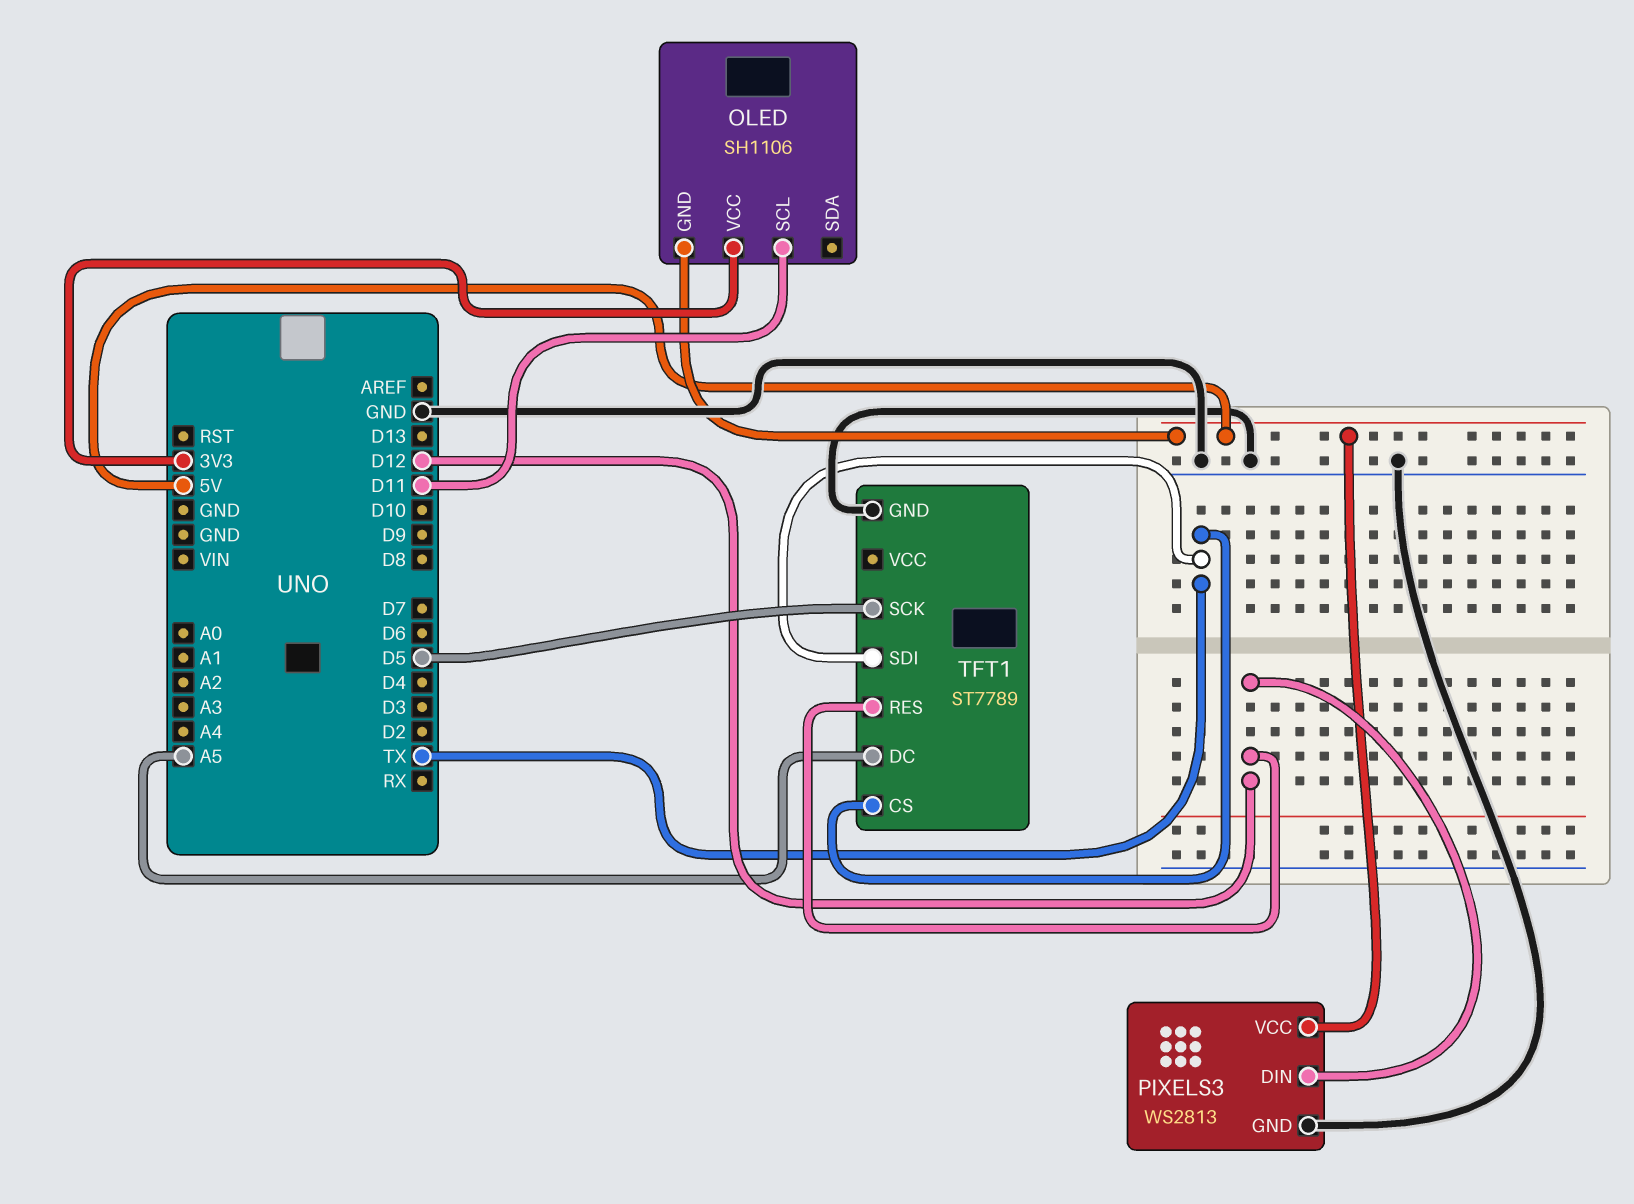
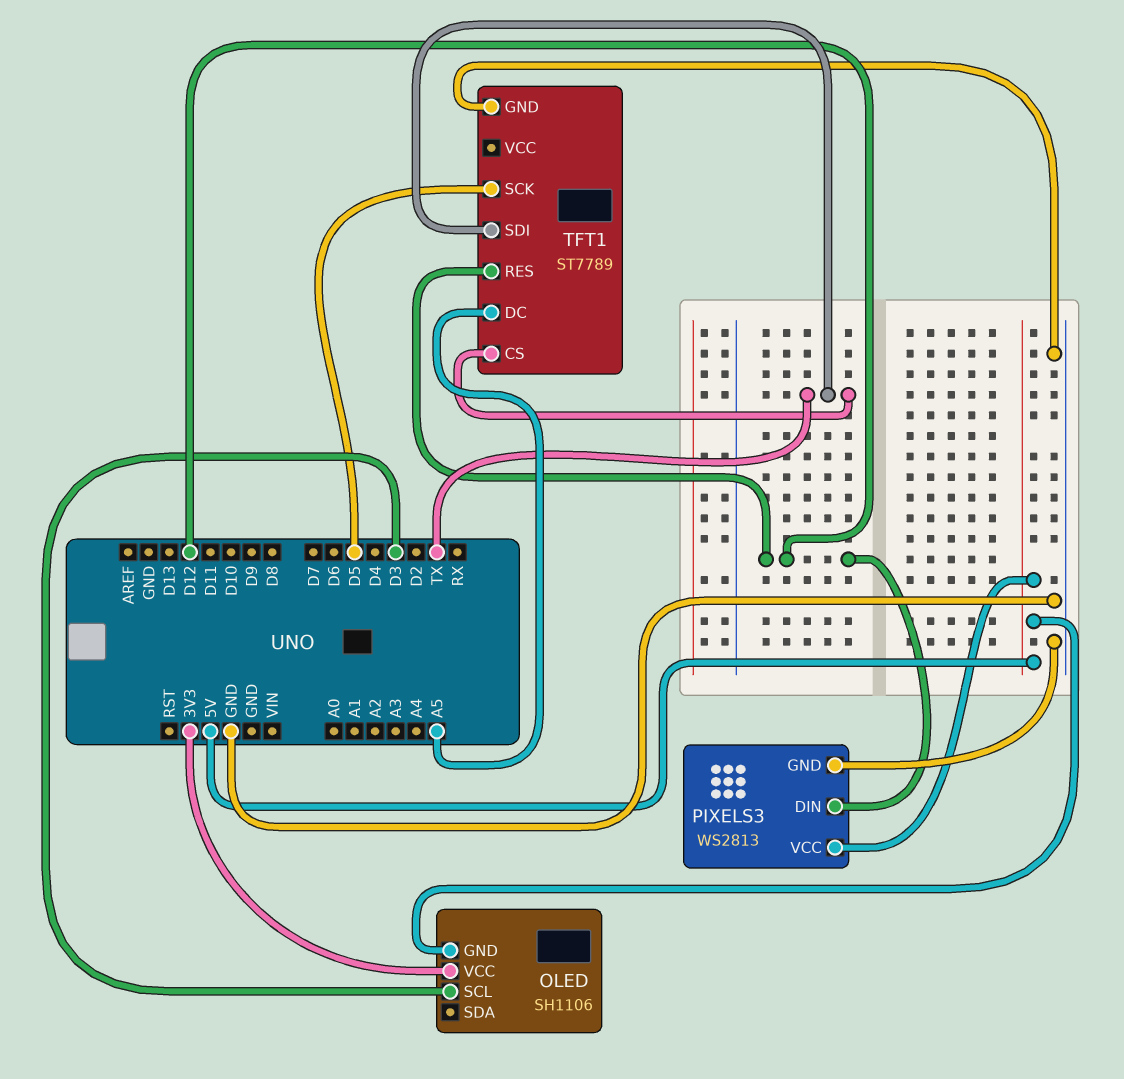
OLED pin SCL: D11 -> D3

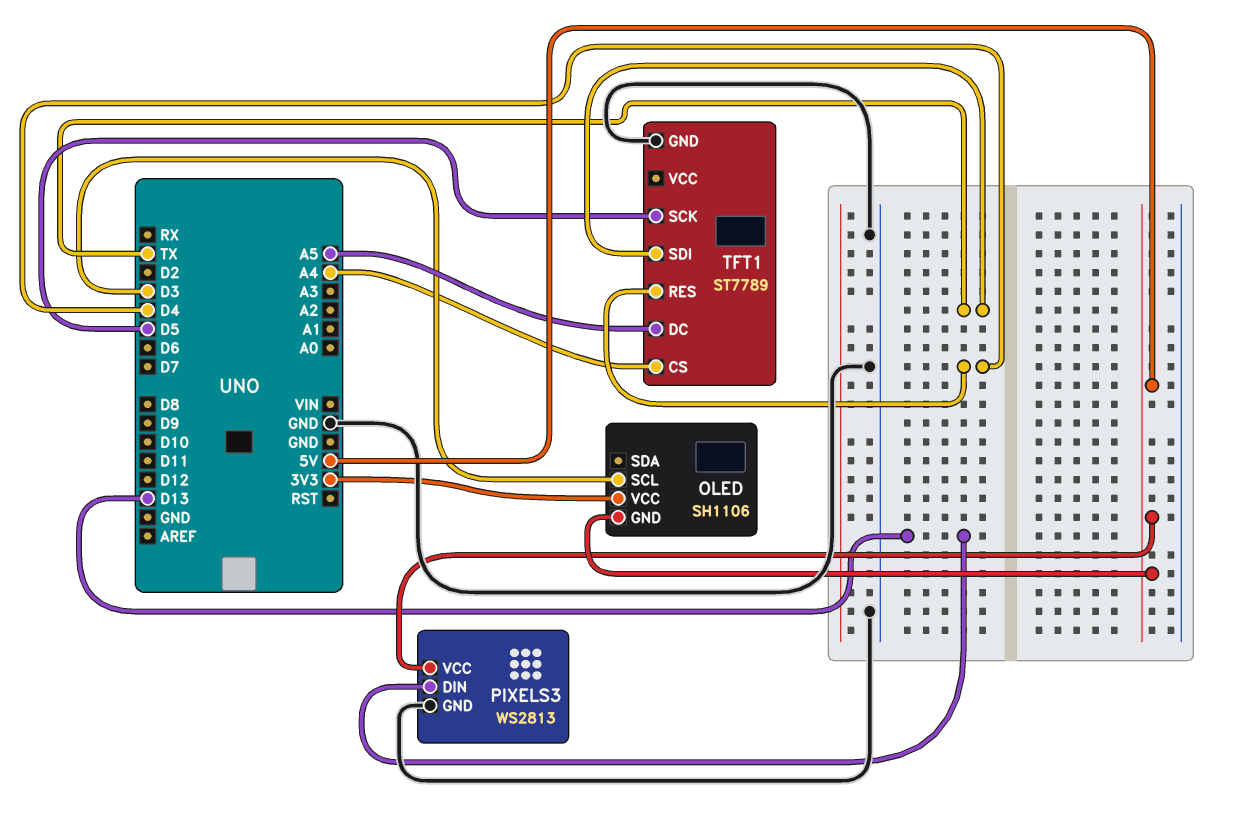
PIXELS3 pin DIN: D12 -> D13
TFT1 pin CS: TX -> A4
TFT1 pin RES: D12 -> D4

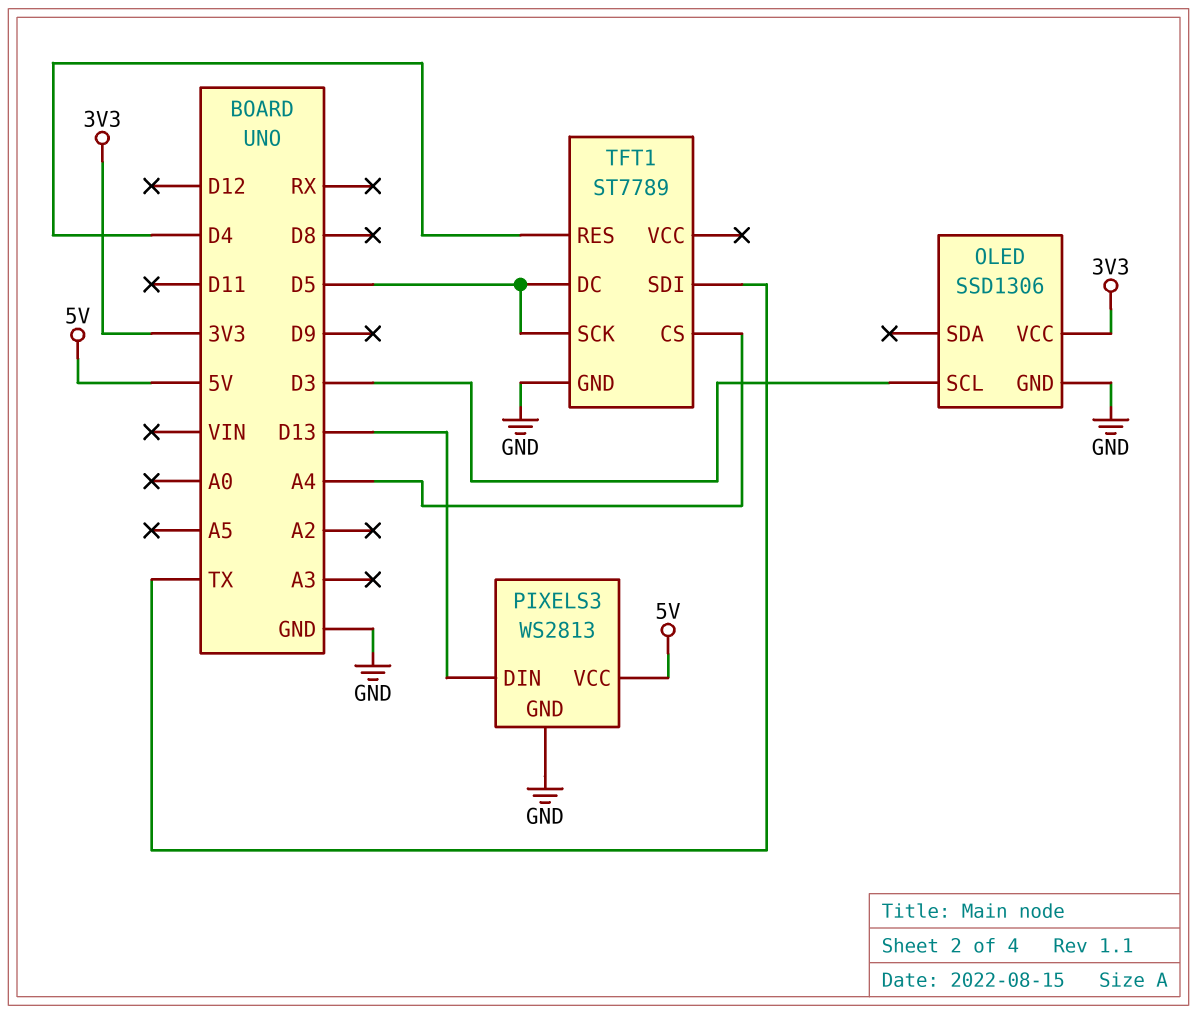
OLED: SH1106 -> SSD1306
OLED pin GND: 5V -> GND
TFT1 pin DC: A5 -> D5

